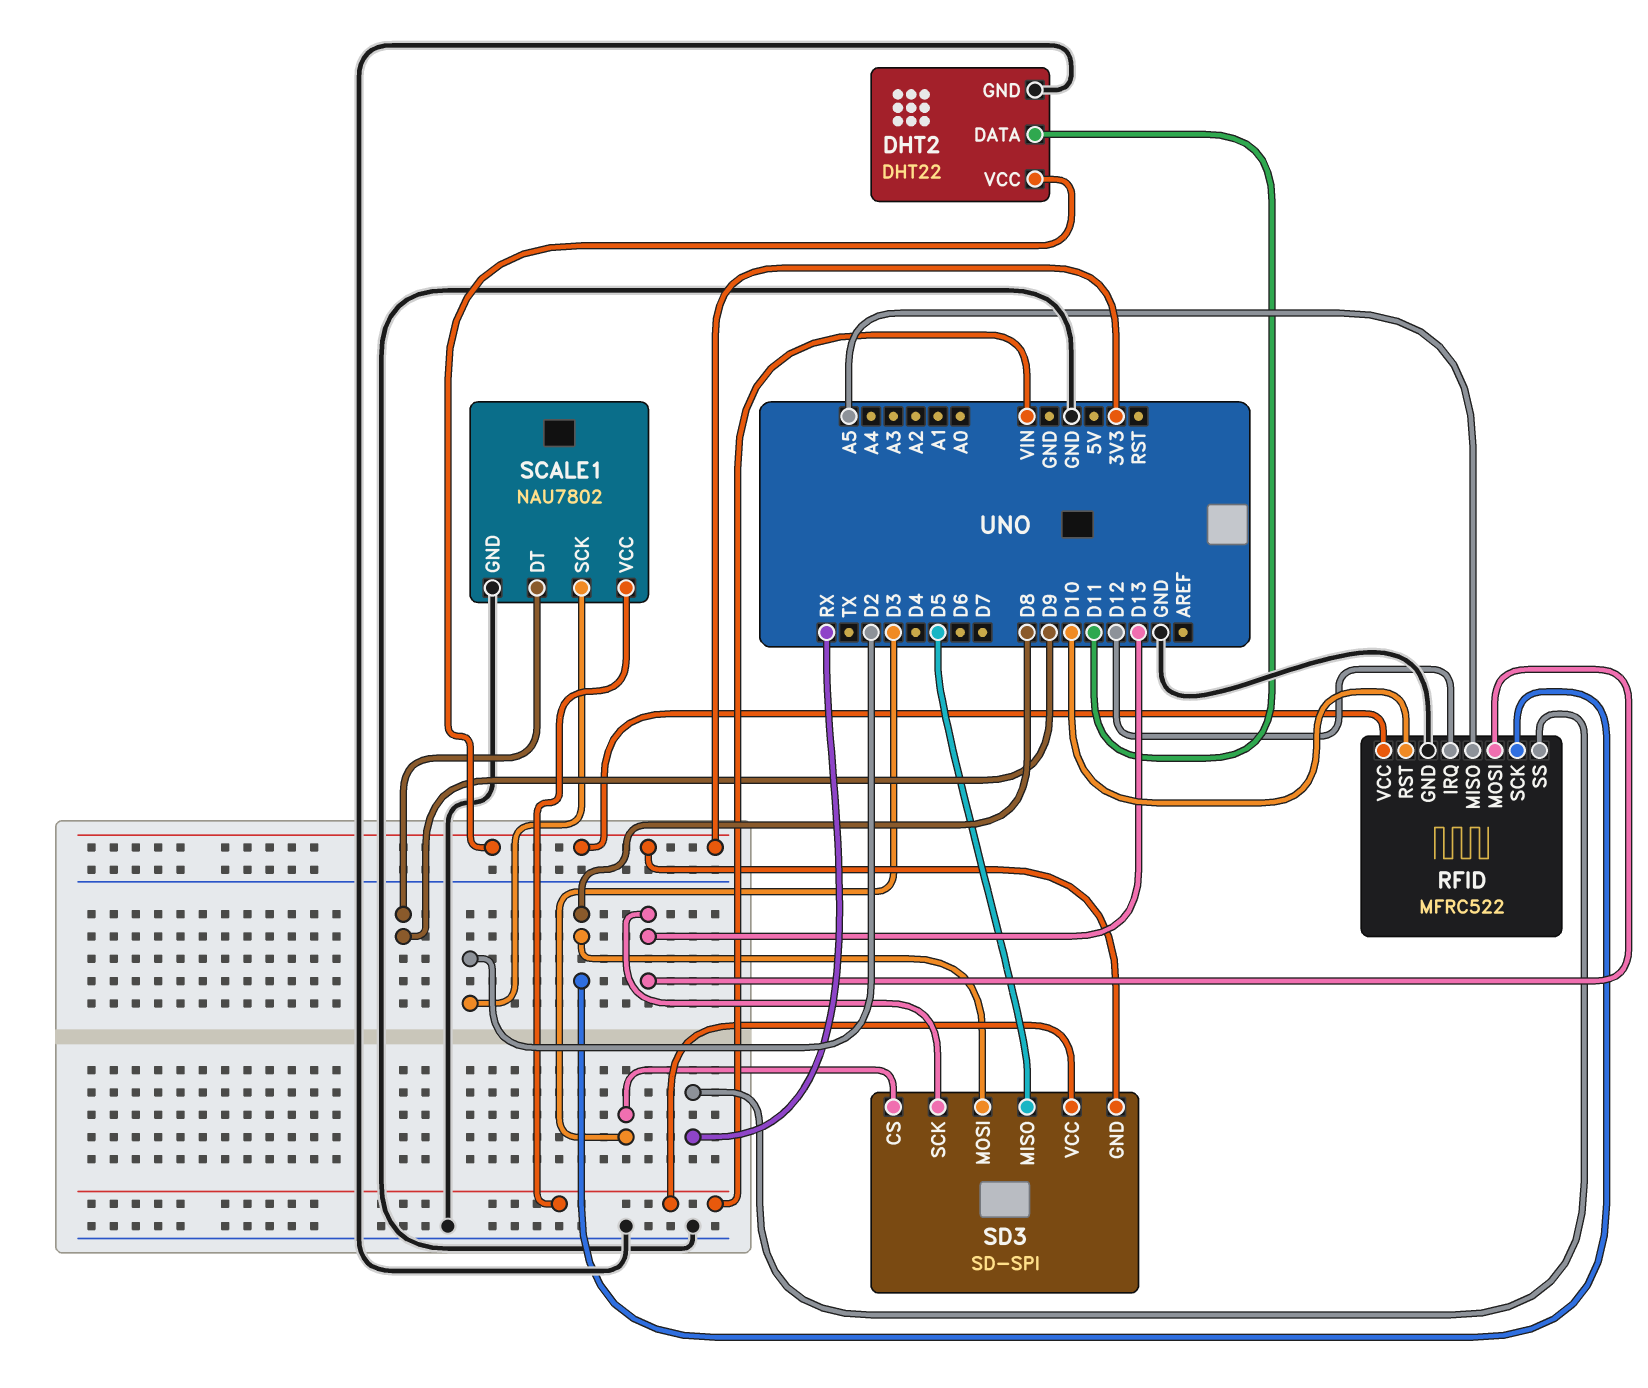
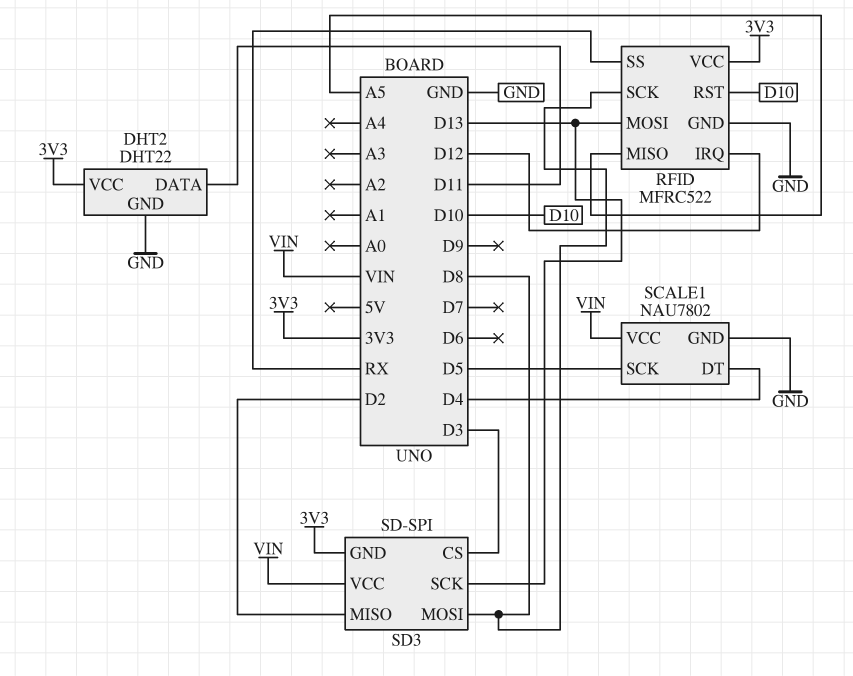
SCALE1 pin DT: D9 -> D4
SCALE1 pin SCK: D2 -> D5
SD3 pin MISO: D5 -> D2

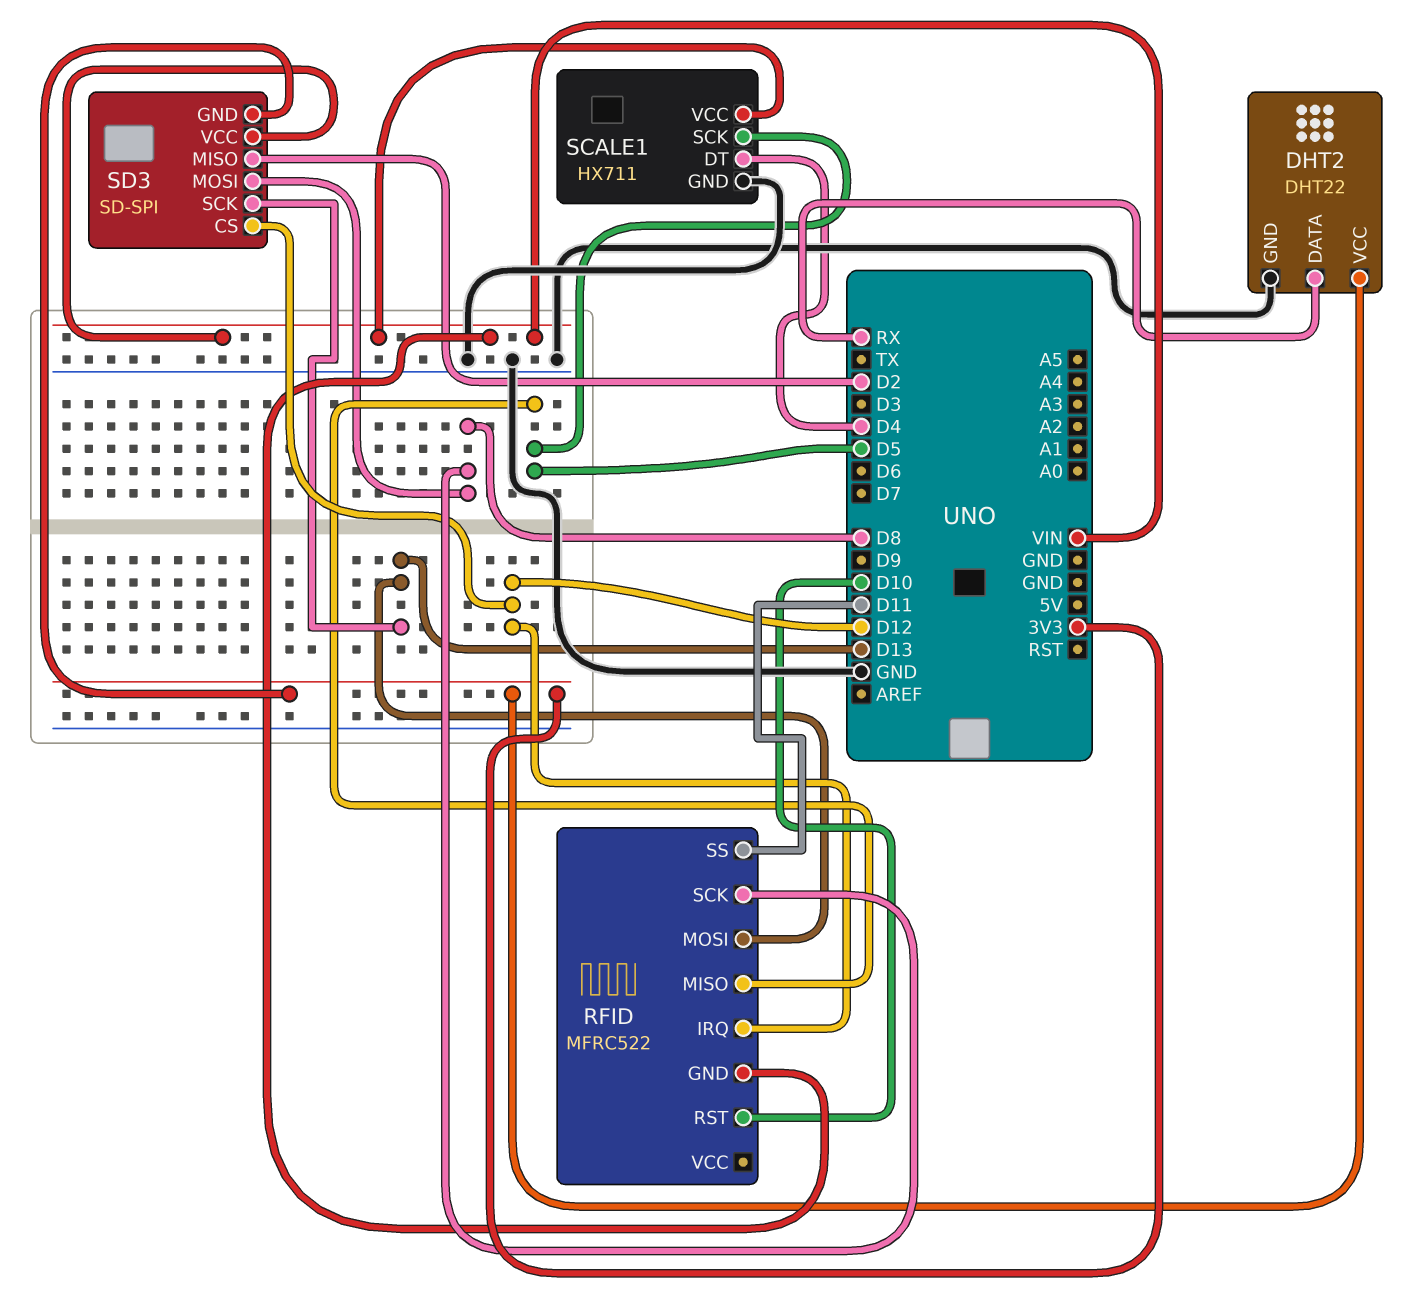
DHT2 pin DATA: D11 -> RX
RFID pin GND: GND -> VIN
RFID pin MISO: A5 -> D5
RFID pin SS: RX -> D11
RFID pin VCC: 3V3 -> none
SCALE1: NAU7802 -> HX711
SD3 pin CS: D3 -> D12

